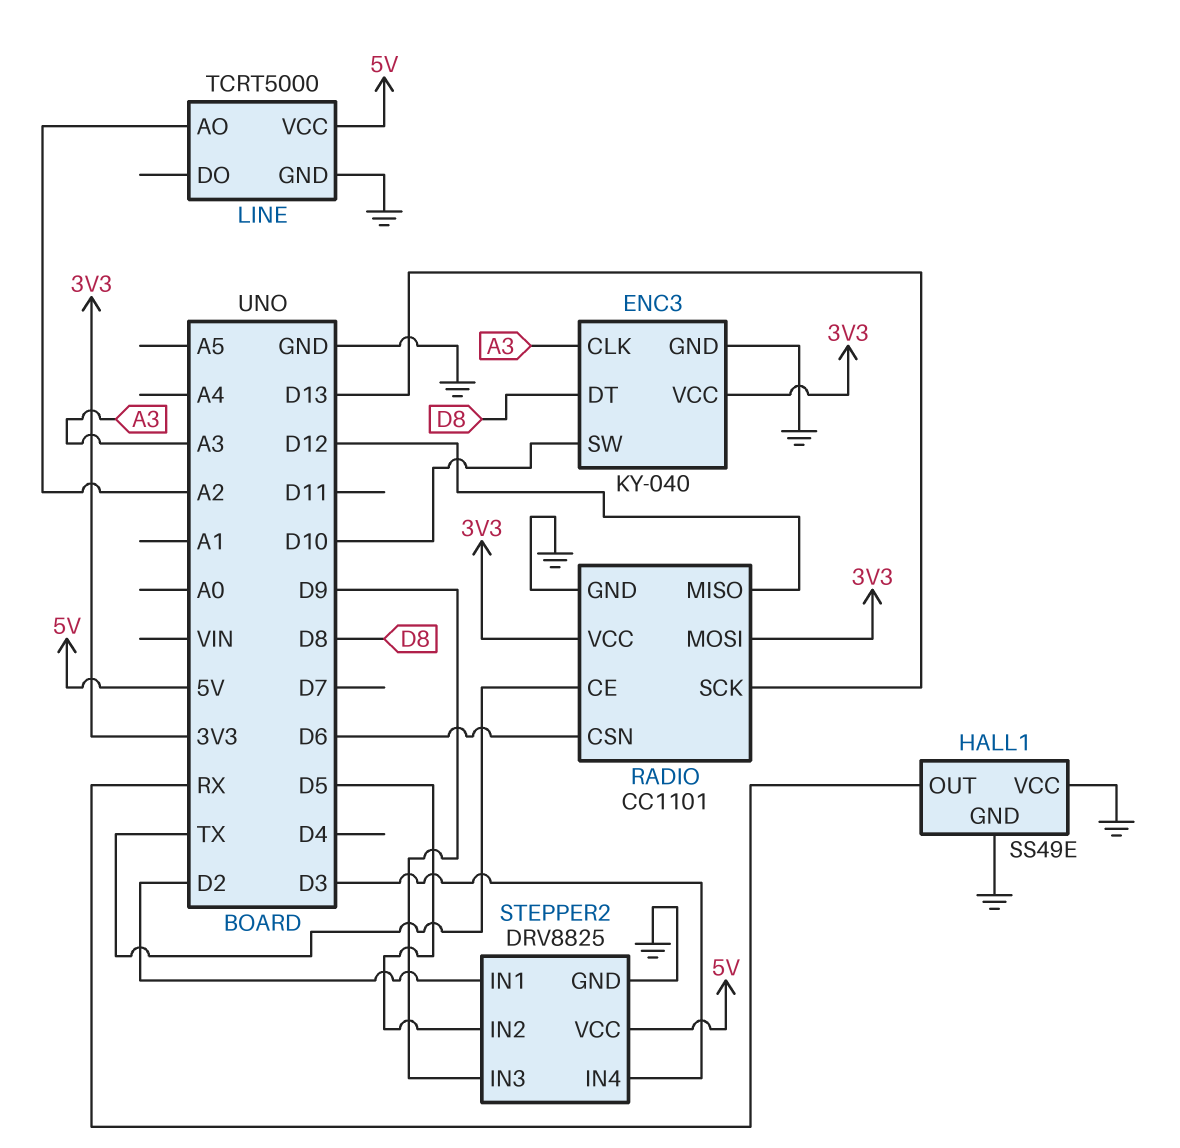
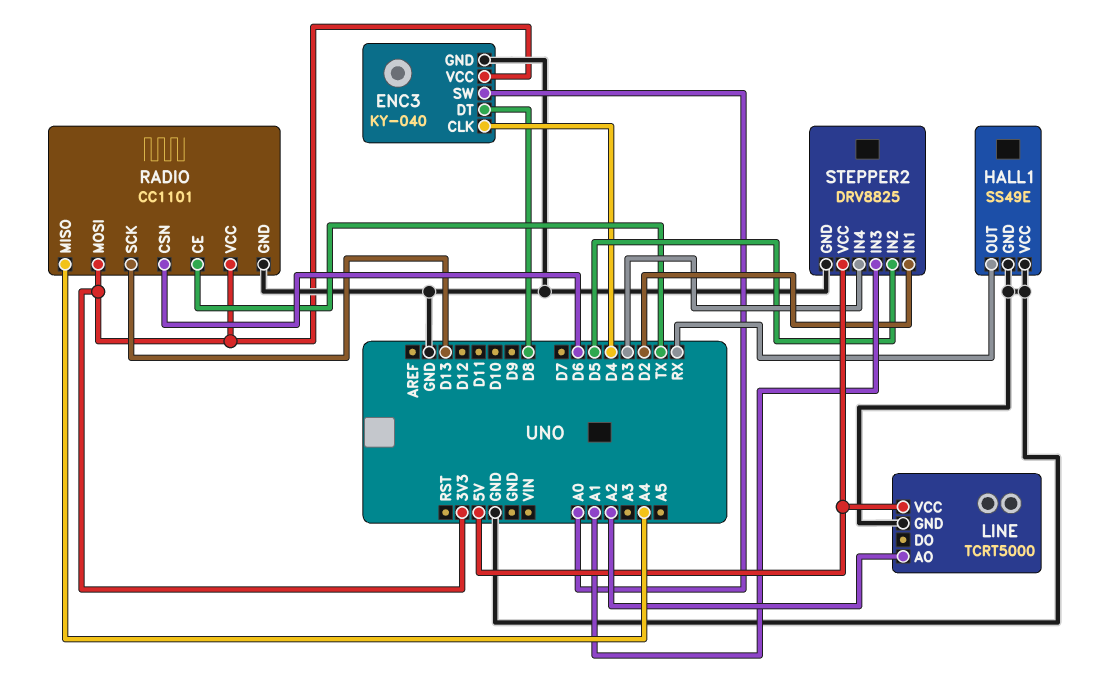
ENC3 pin CLK: A3 -> D4
ENC3 pin SW: D10 -> A0
RADIO pin MISO: D12 -> A4
STEPPER2 pin IN3: D9 -> A1

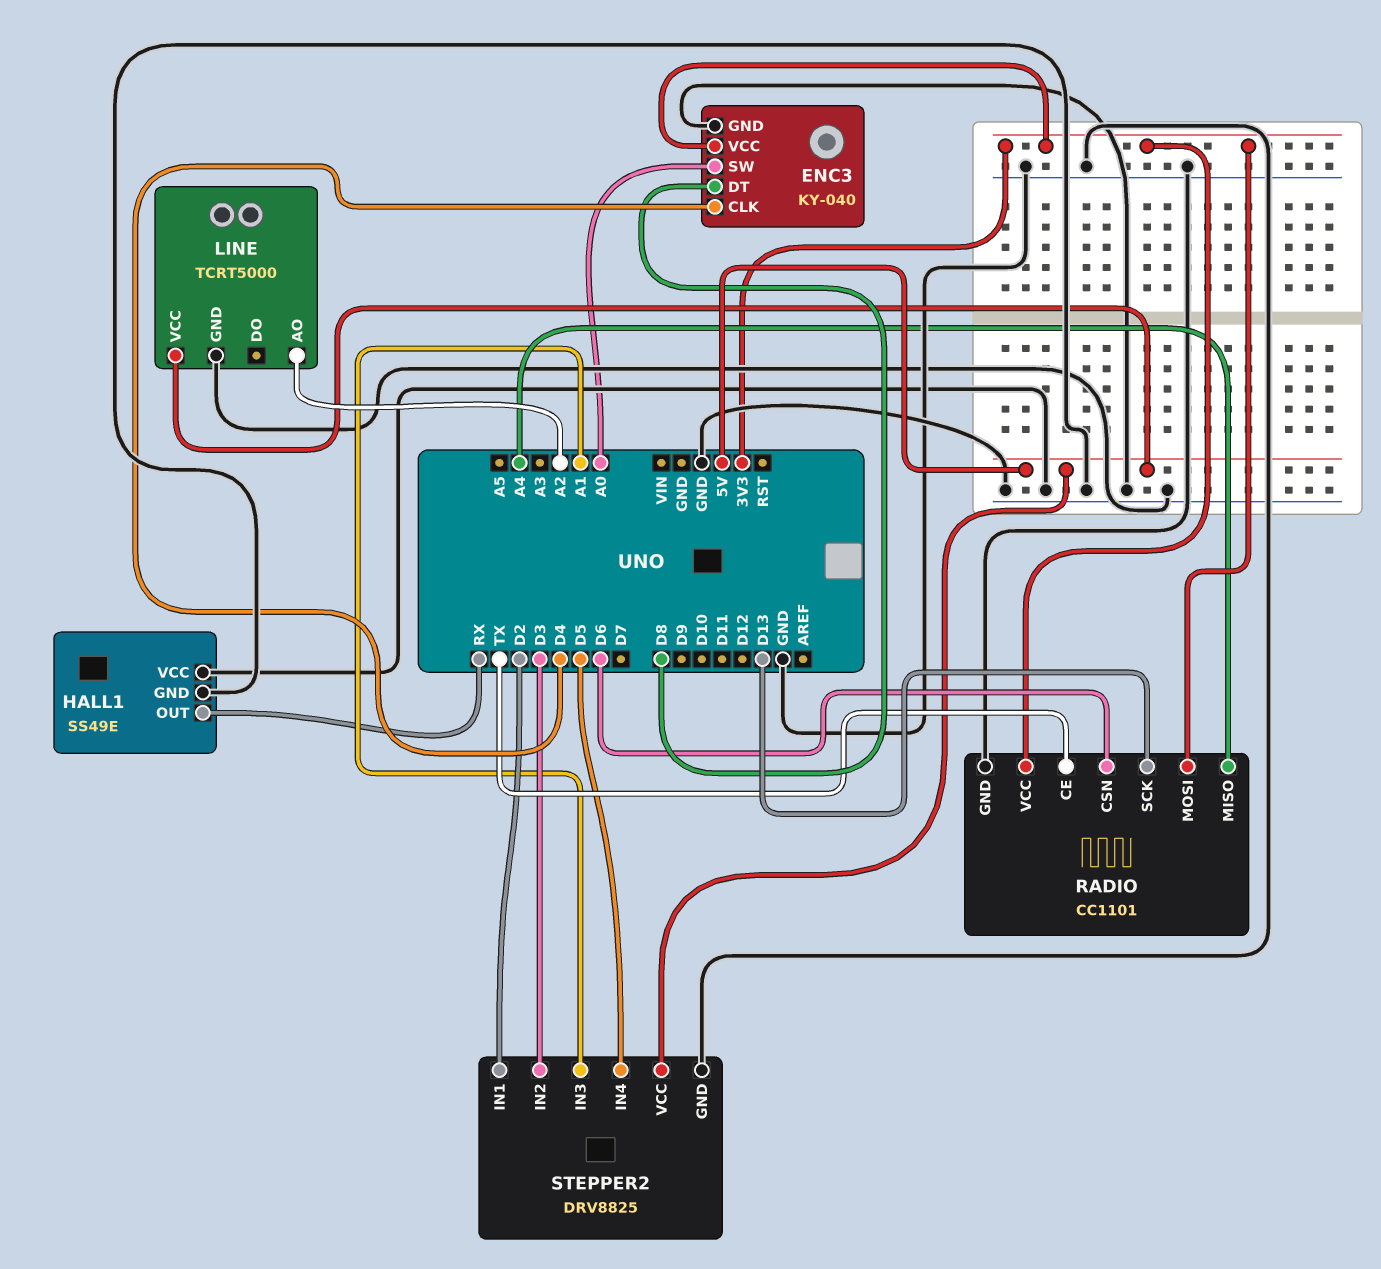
STEPPER2 pin IN2: D5 -> D3
STEPPER2 pin IN4: D3 -> D5

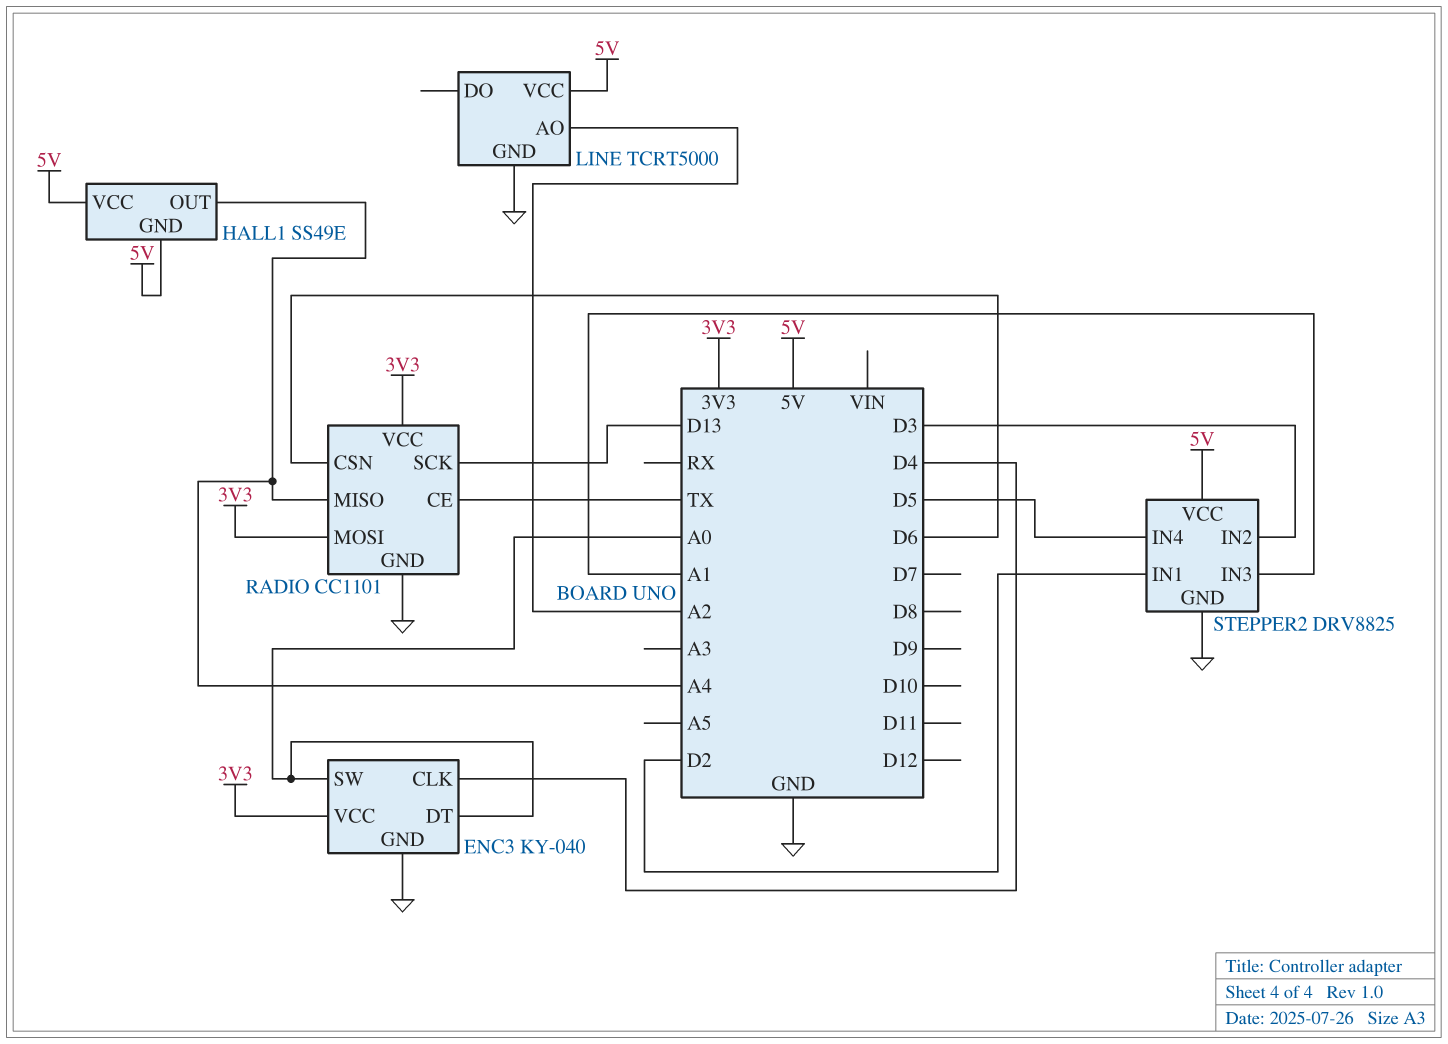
ENC3 pin DT: D8 -> A0
HALL1 pin GND: GND -> 5V
HALL1 pin OUT: RX -> A4
HALL1 pin VCC: GND -> 5V

